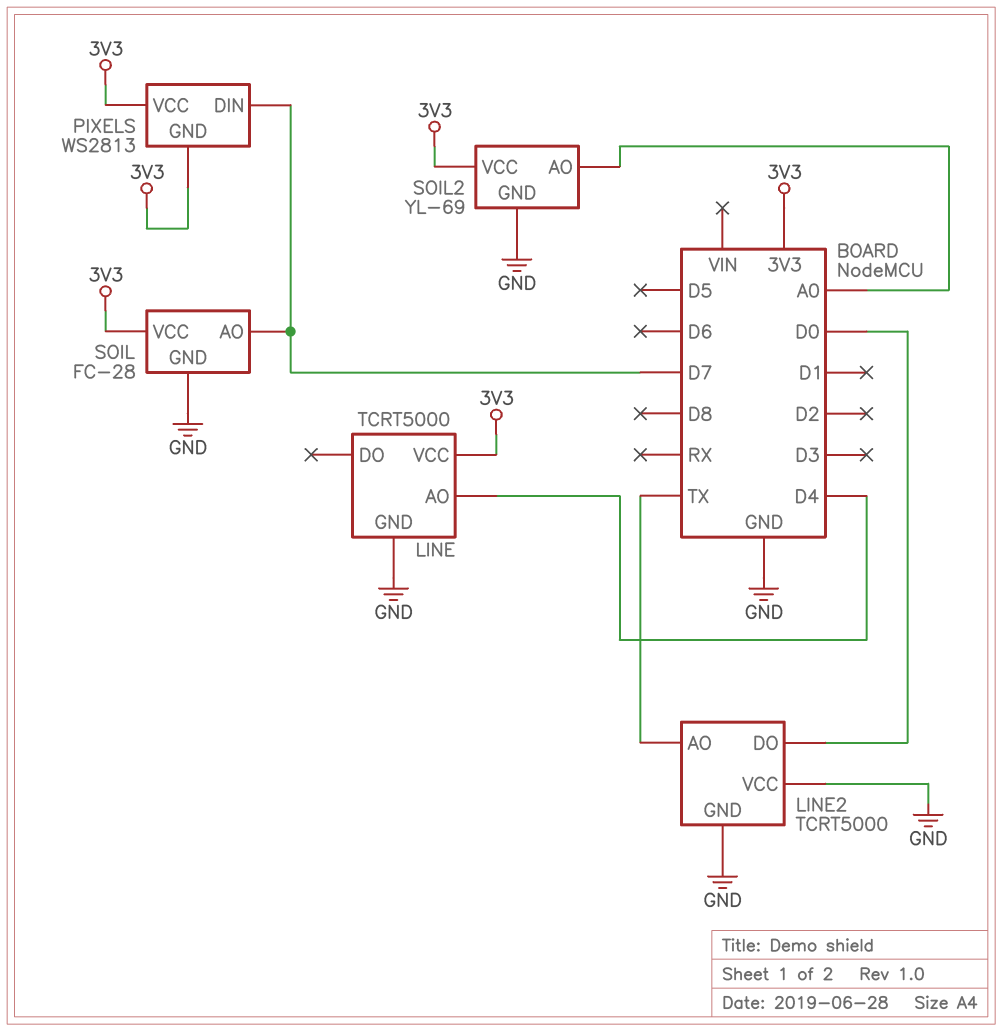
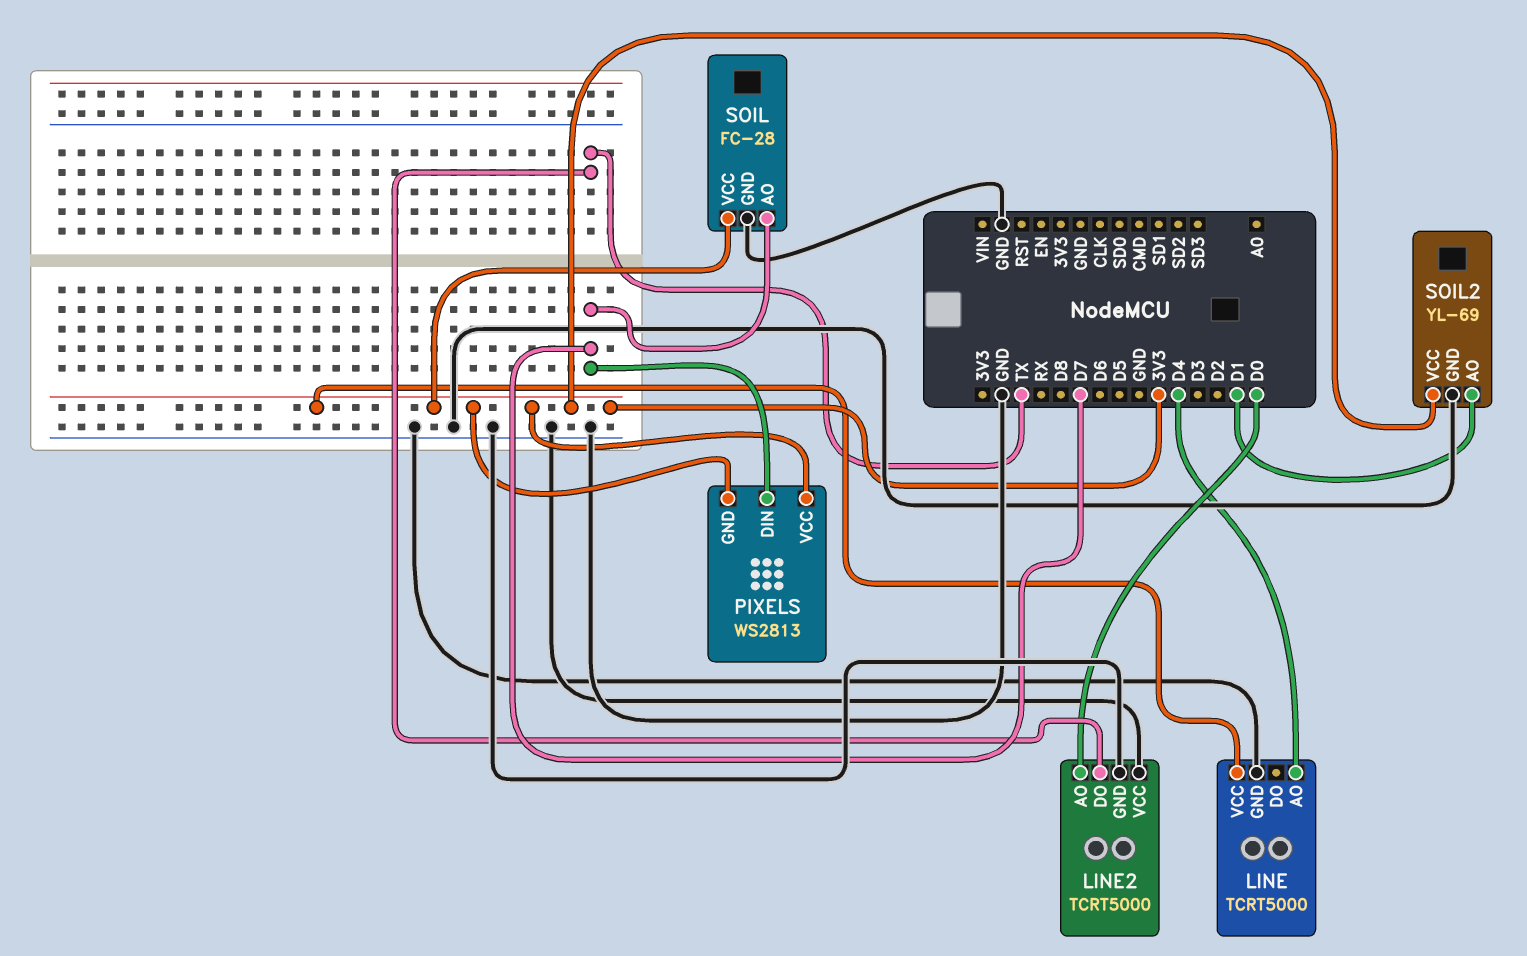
LINE2 pin AO: TX -> D0
LINE2 pin DO: D0 -> TX
SOIL2 pin AO: A0 -> D1

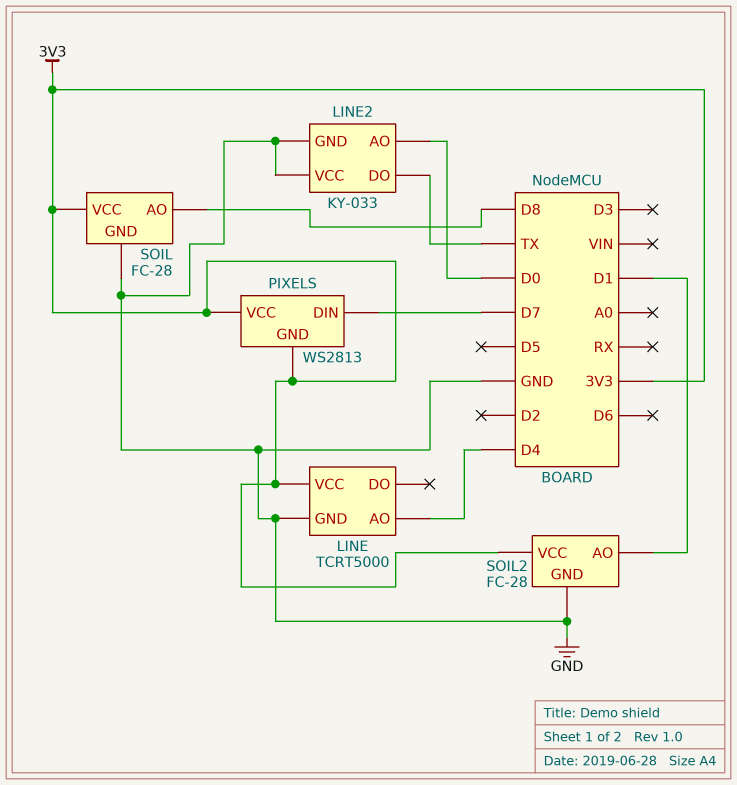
LINE2: TCRT5000 -> KY-033
SOIL pin AO: D7 -> D8
SOIL2: YL-69 -> FC-28

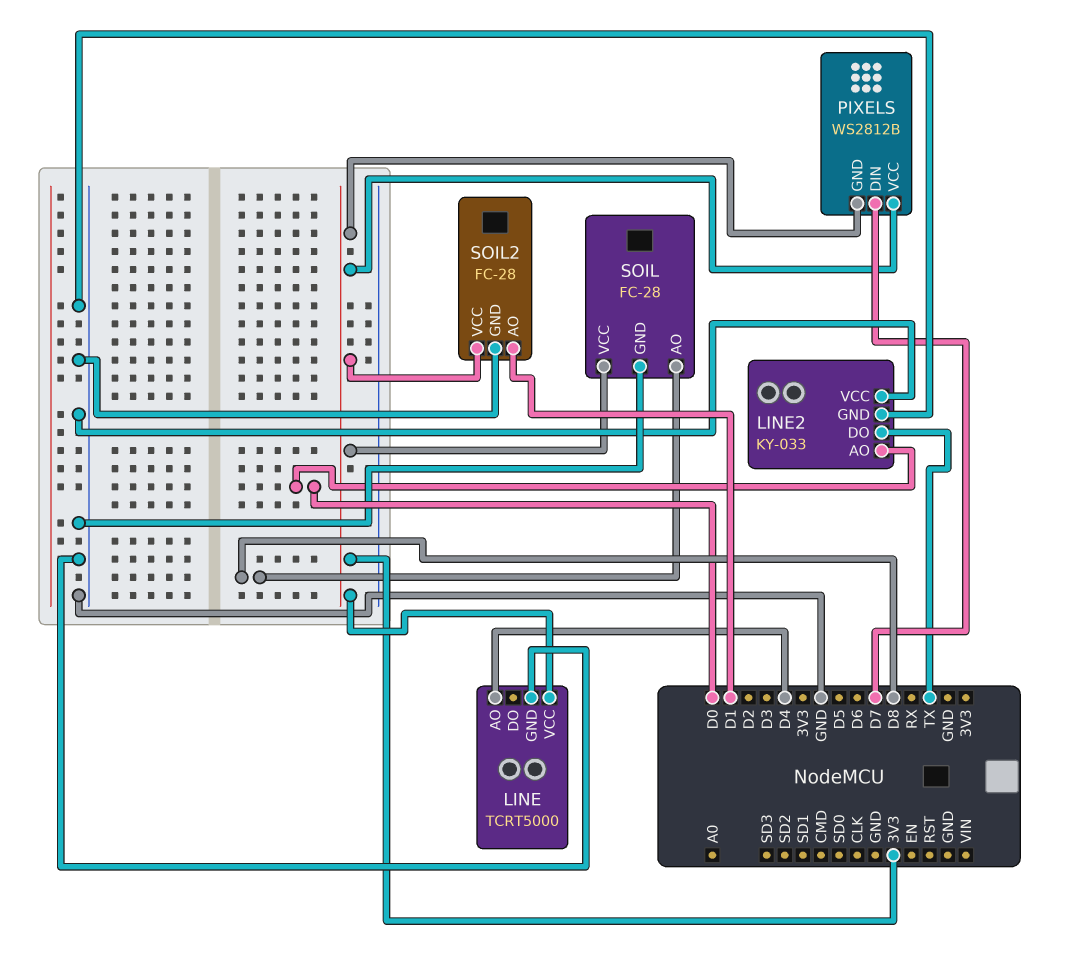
PIXELS: WS2813 -> WS2812B

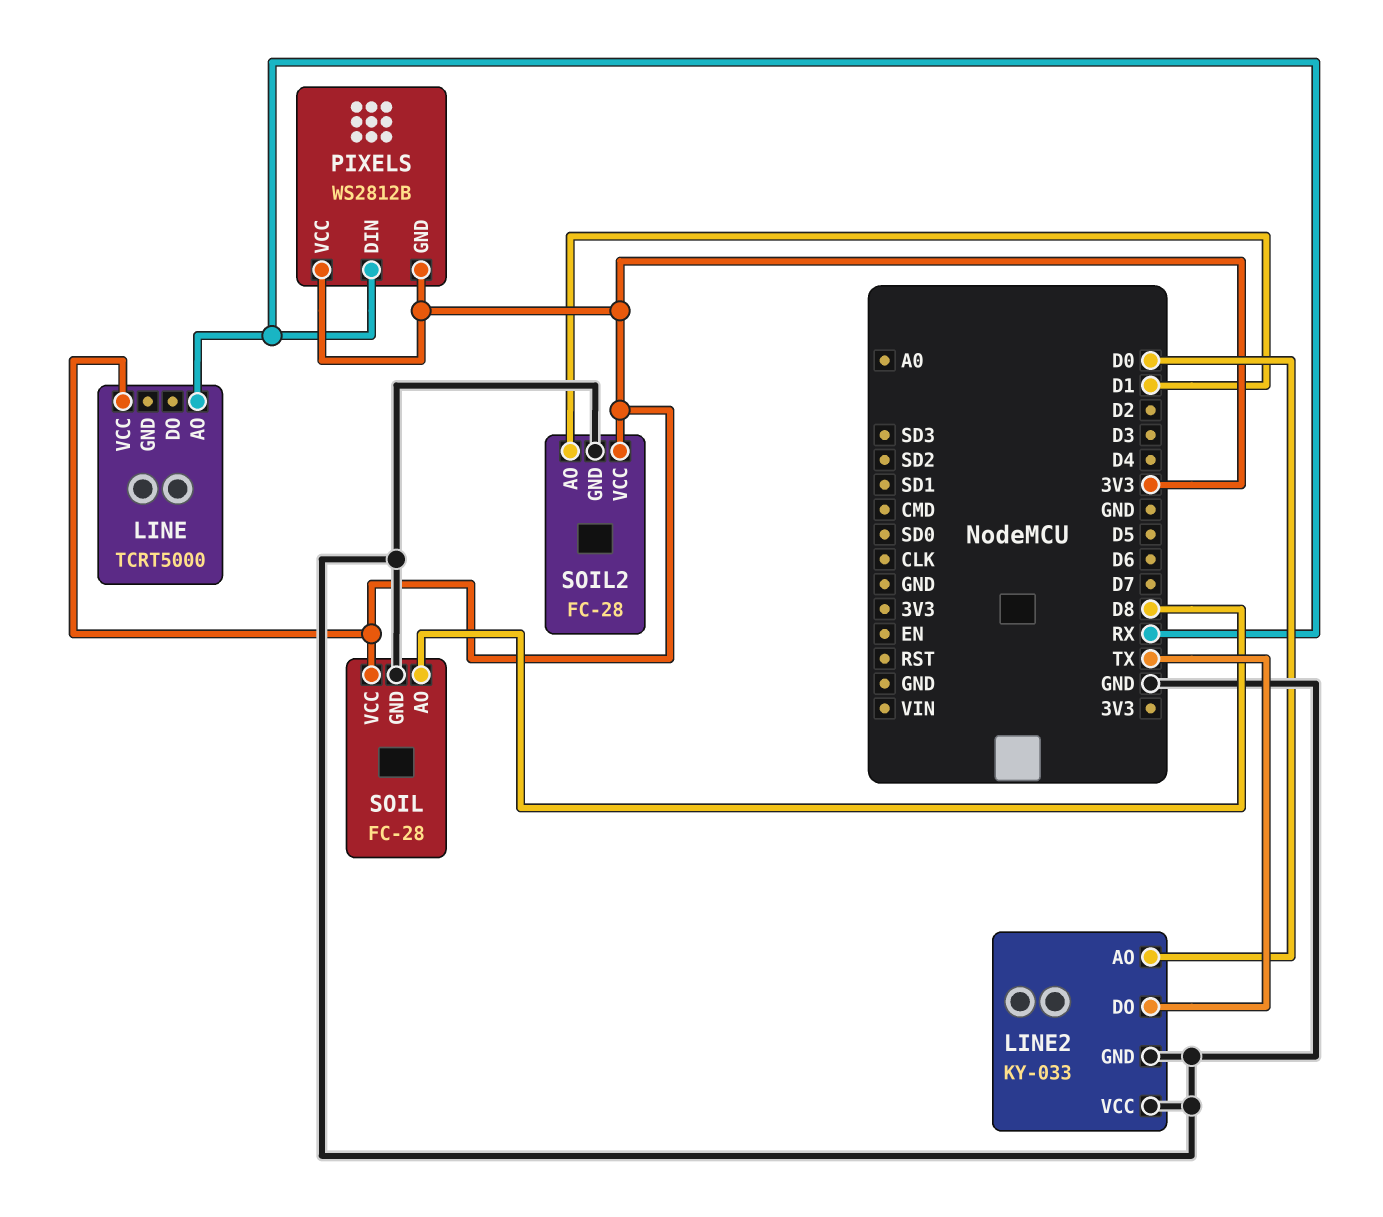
LINE pin AO: D4 -> RX
LINE pin GND: GND -> none
PIXELS pin DIN: D7 -> RX

